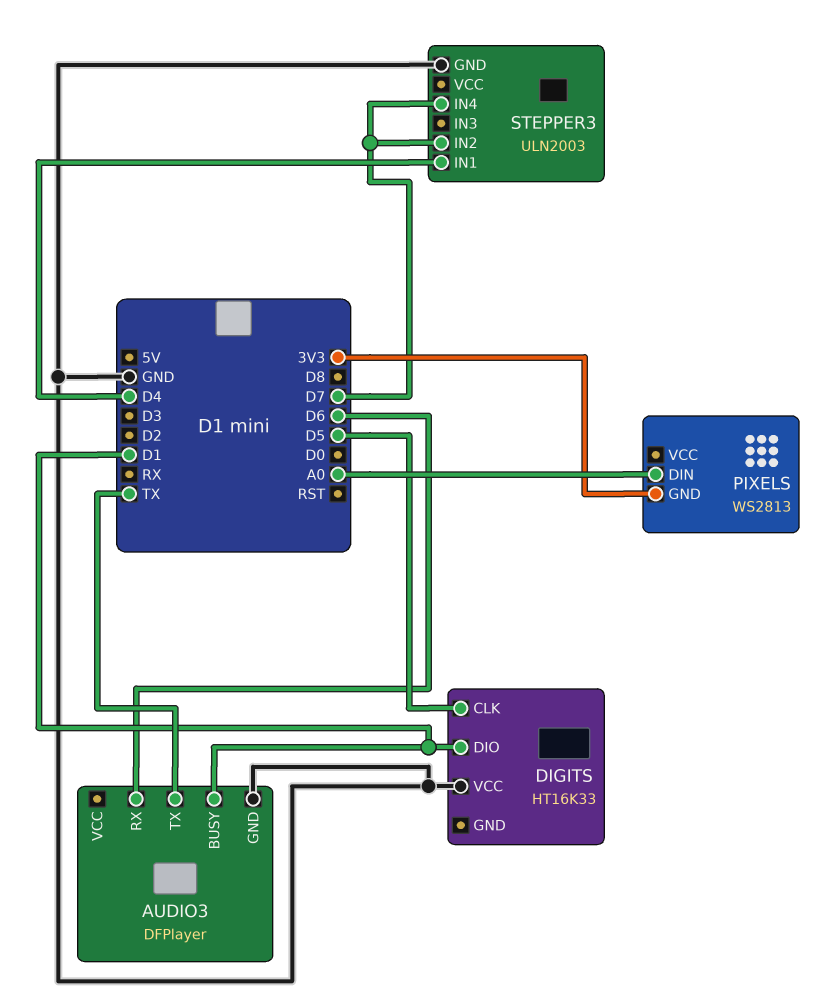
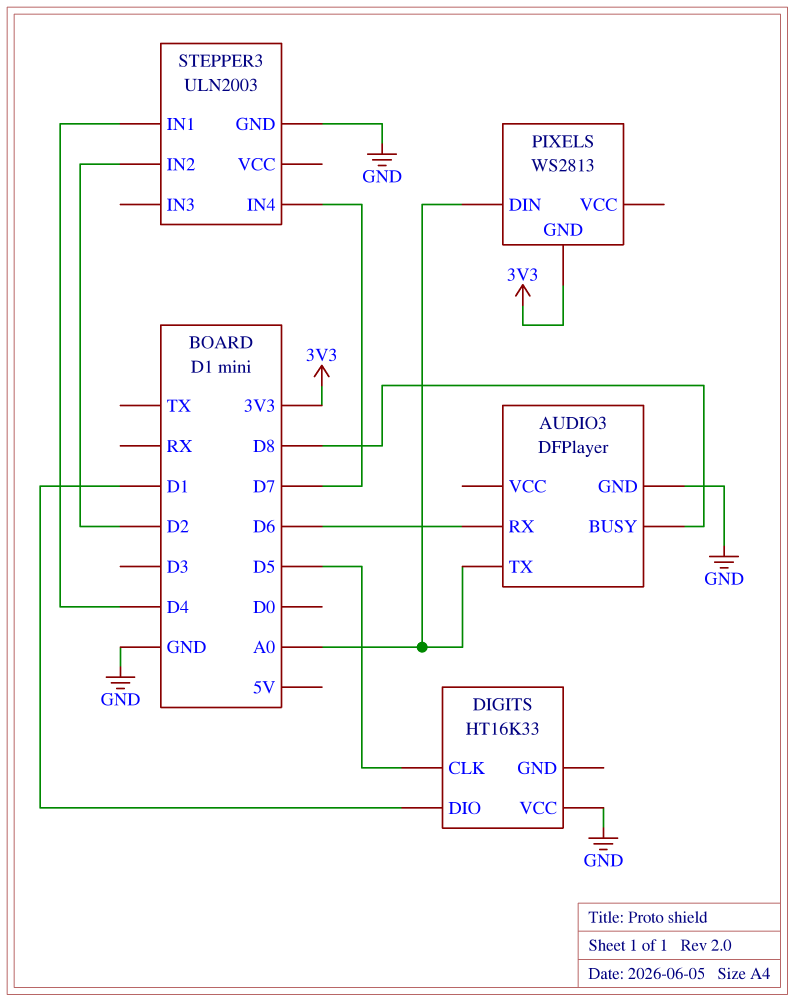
AUDIO3 pin BUSY: D1 -> D8
AUDIO3 pin TX: TX -> A0
STEPPER3 pin IN2: D7 -> D2

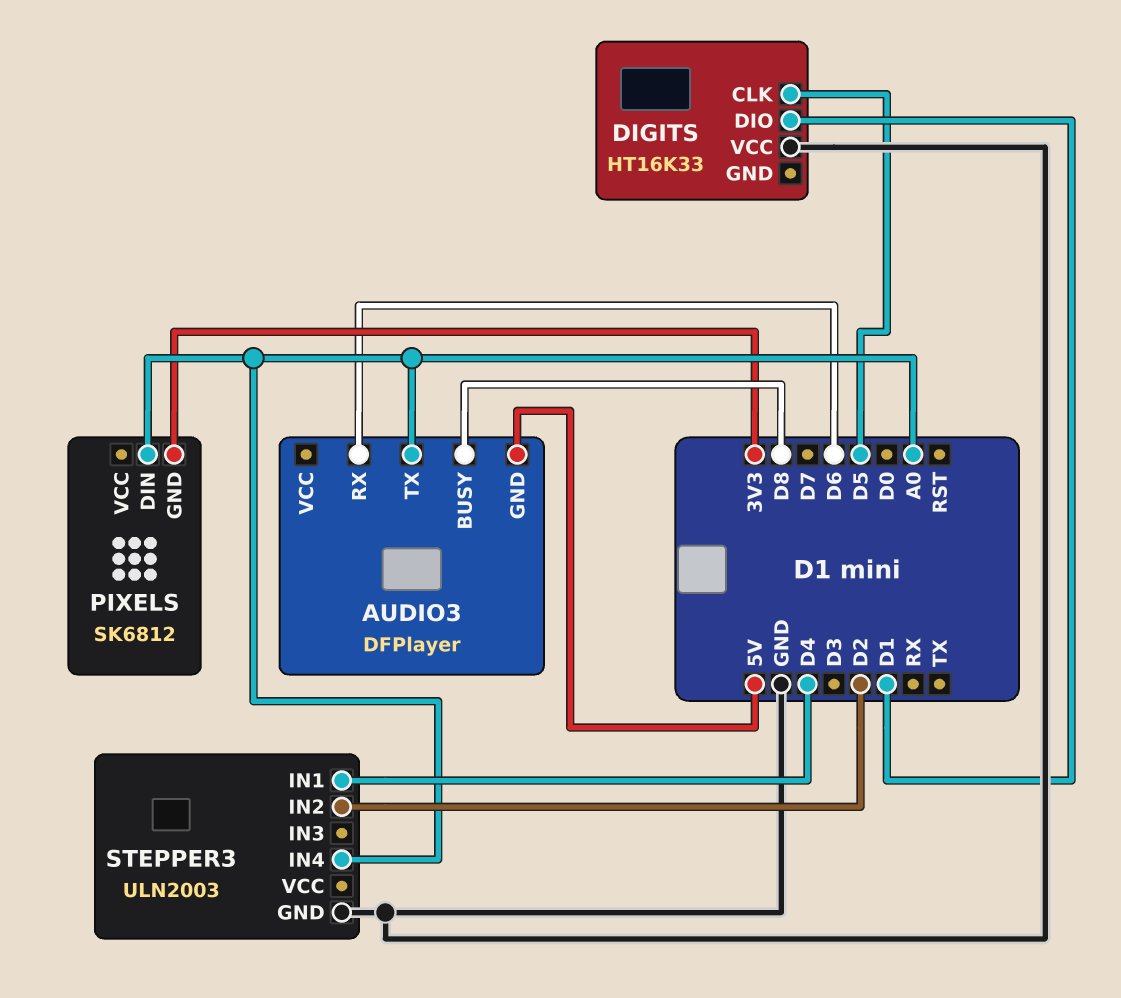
AUDIO3 pin GND: GND -> 5V
PIXELS: WS2813 -> SK6812
STEPPER3 pin IN4: D7 -> A0

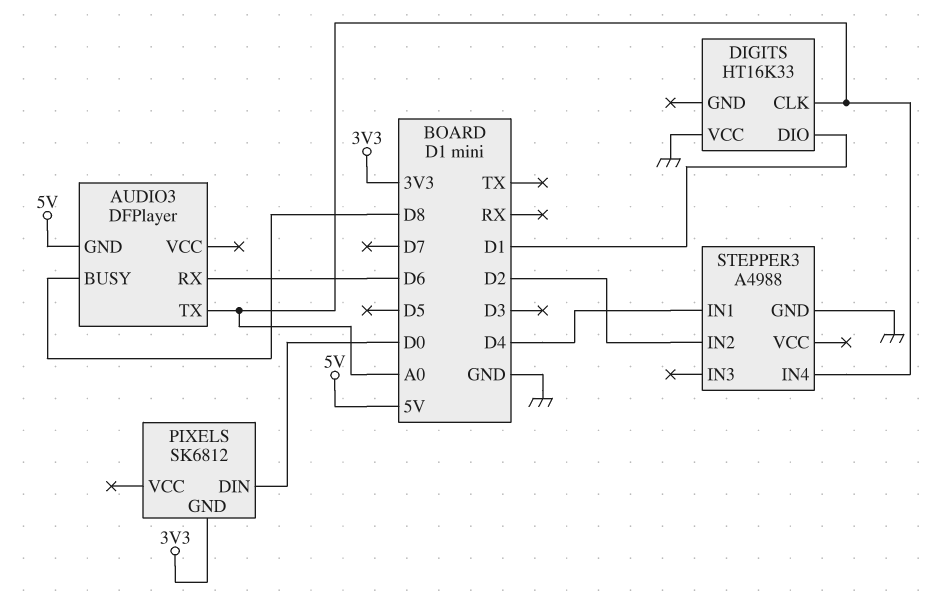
DIGITS pin CLK: D5 -> A0
PIXELS pin DIN: A0 -> D0
STEPPER3: ULN2003 -> A4988

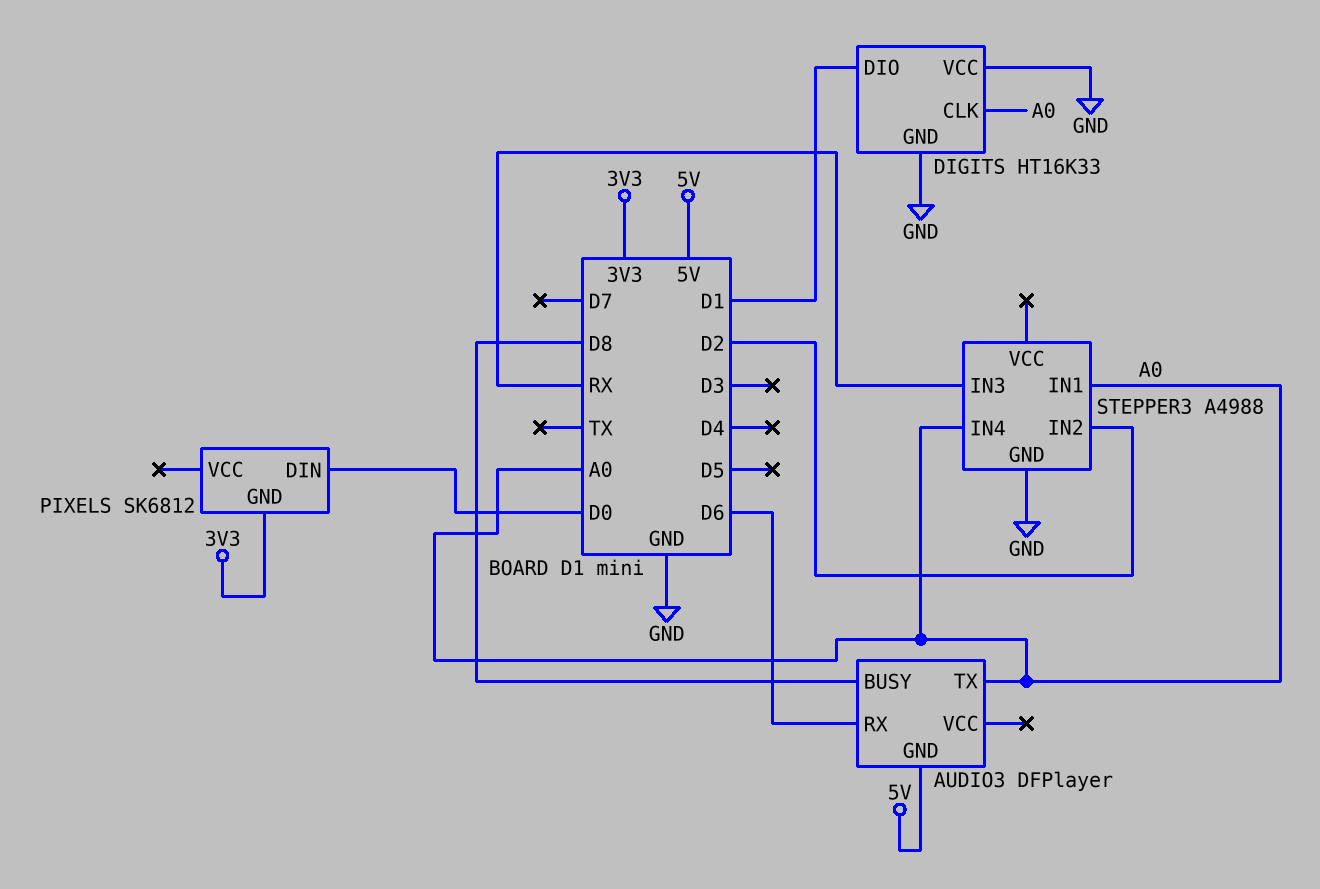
DIGITS pin GND: none -> GND
STEPPER3 pin IN1: D4 -> A0
STEPPER3 pin IN3: none -> RX

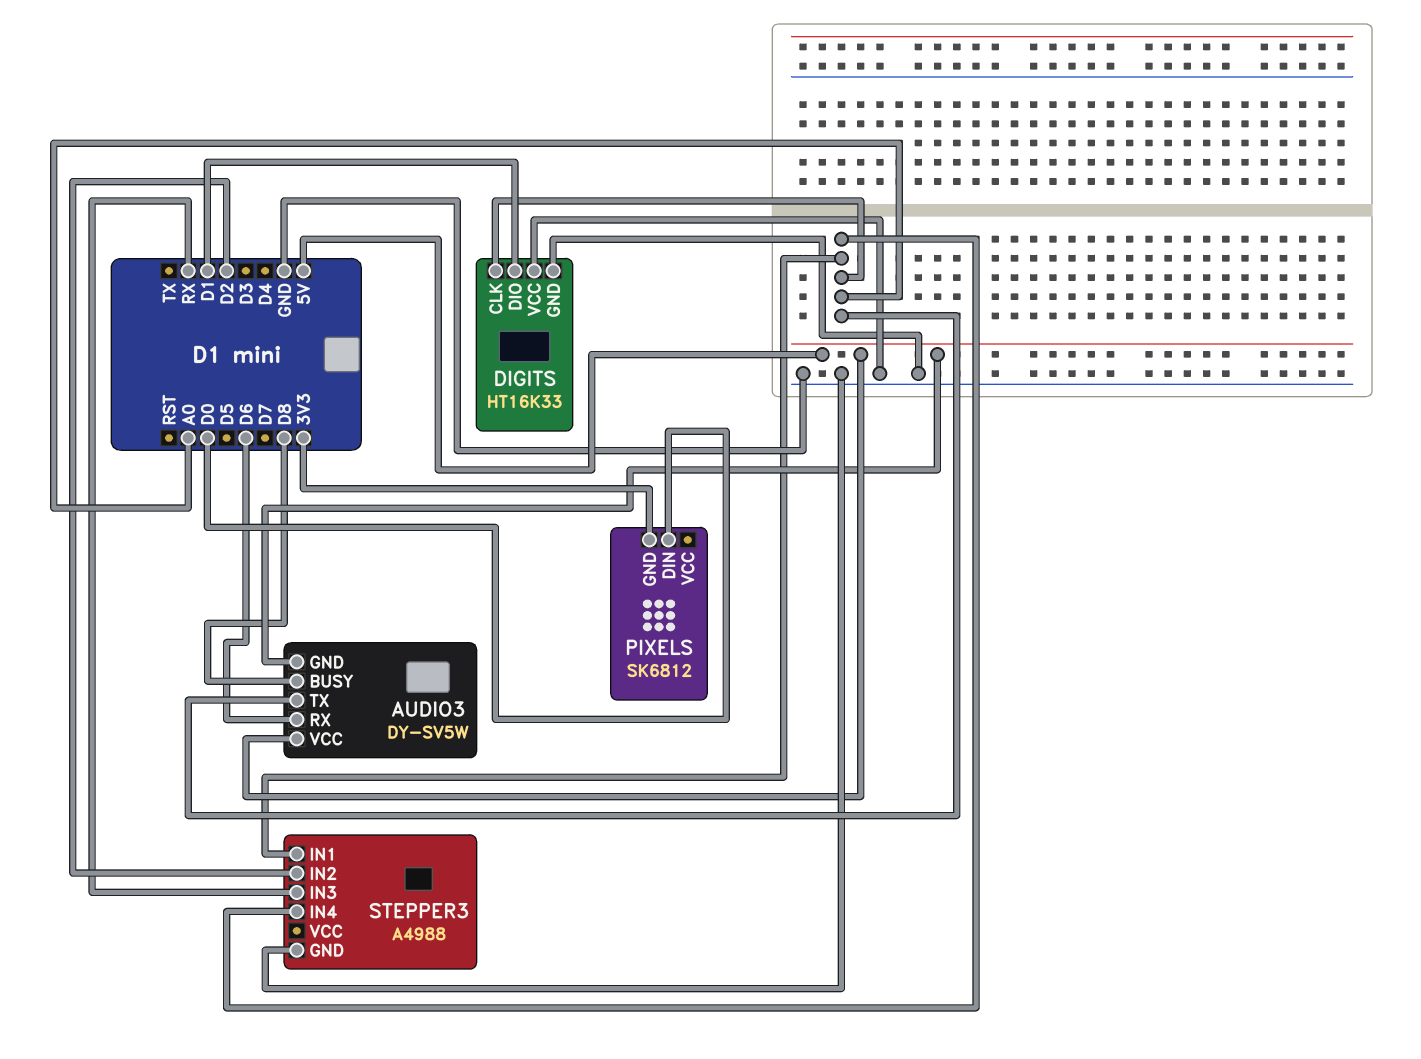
AUDIO3: DFPlayer -> DY-SV5W
AUDIO3 pin VCC: none -> 5V

